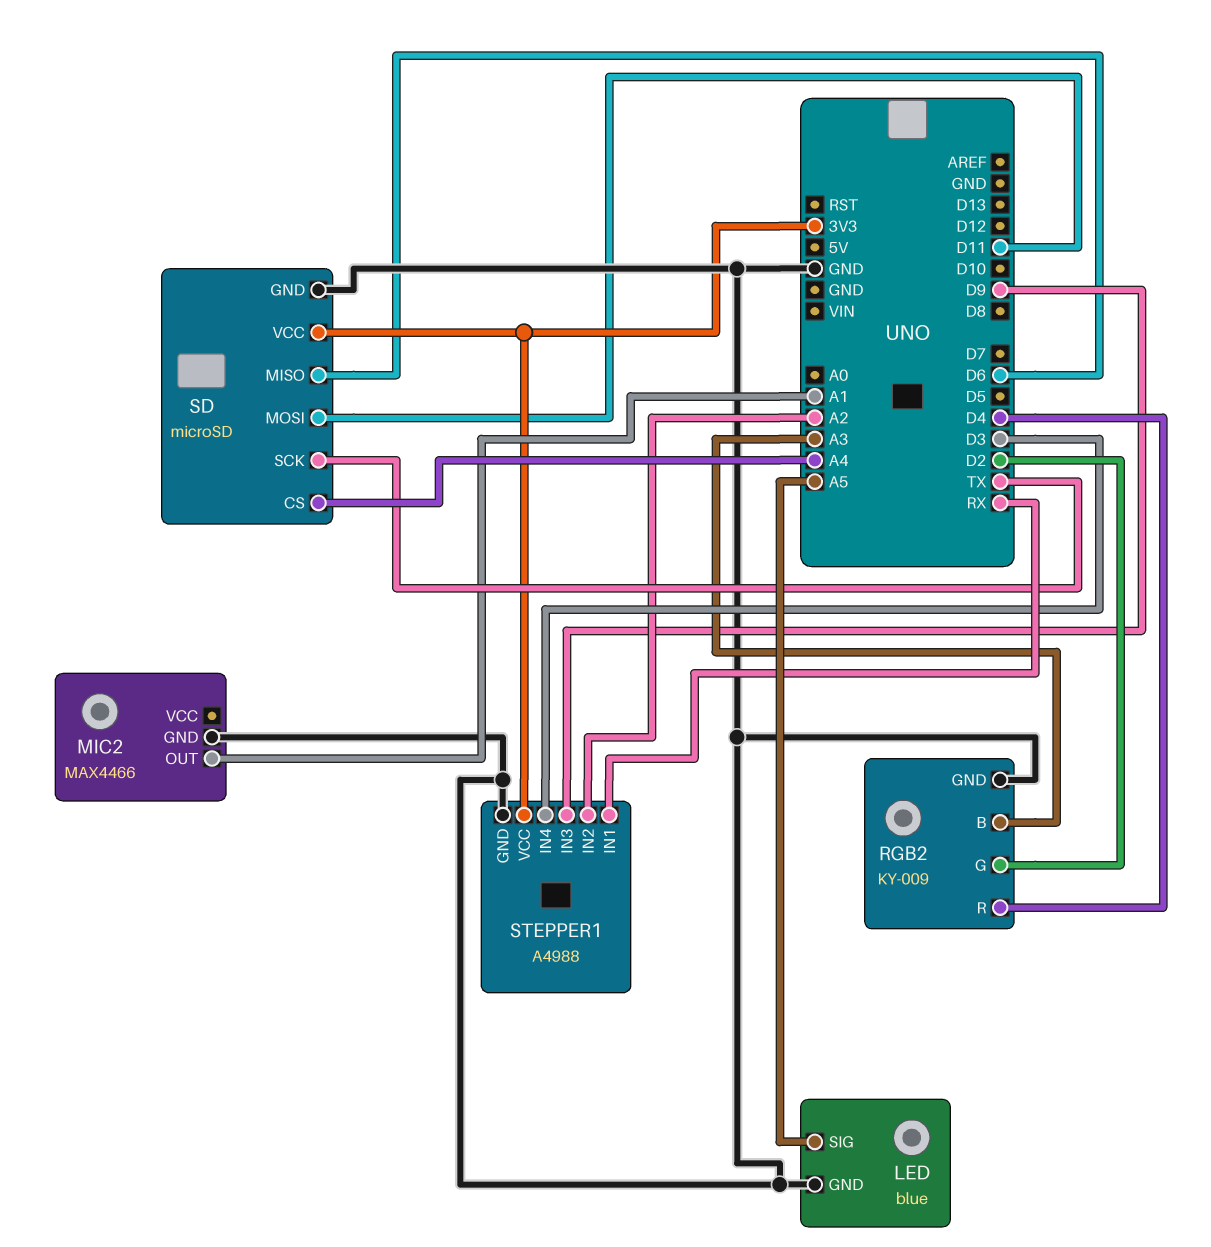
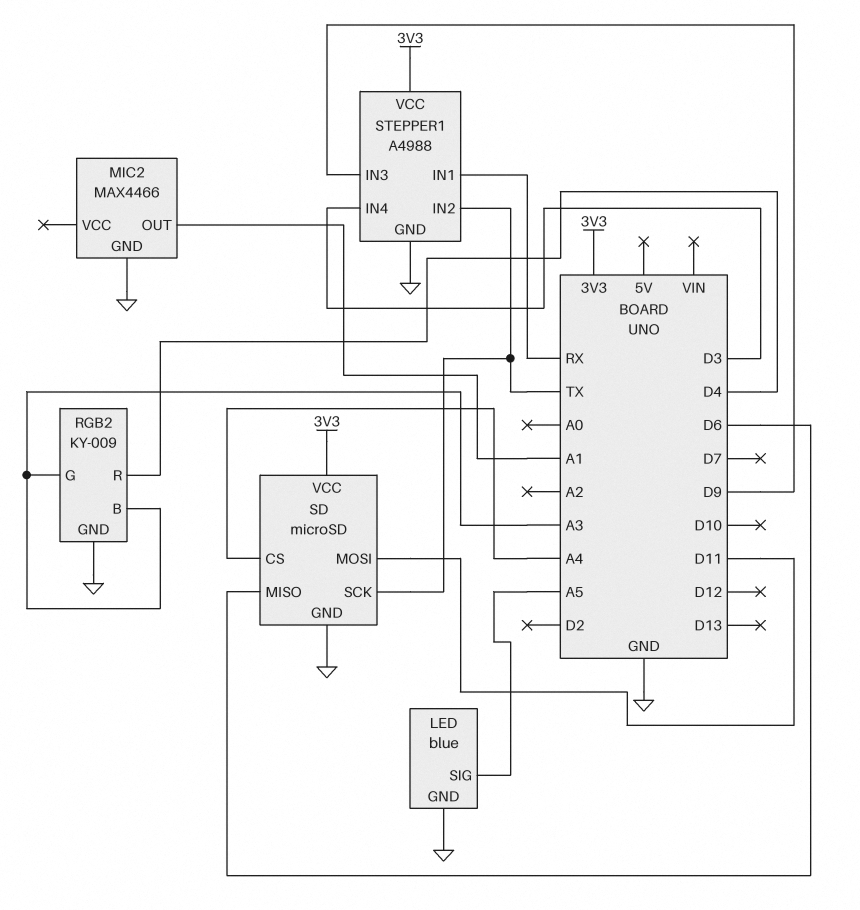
RGB2 pin G: D2 -> A3
STEPPER1 pin IN2: A2 -> TX

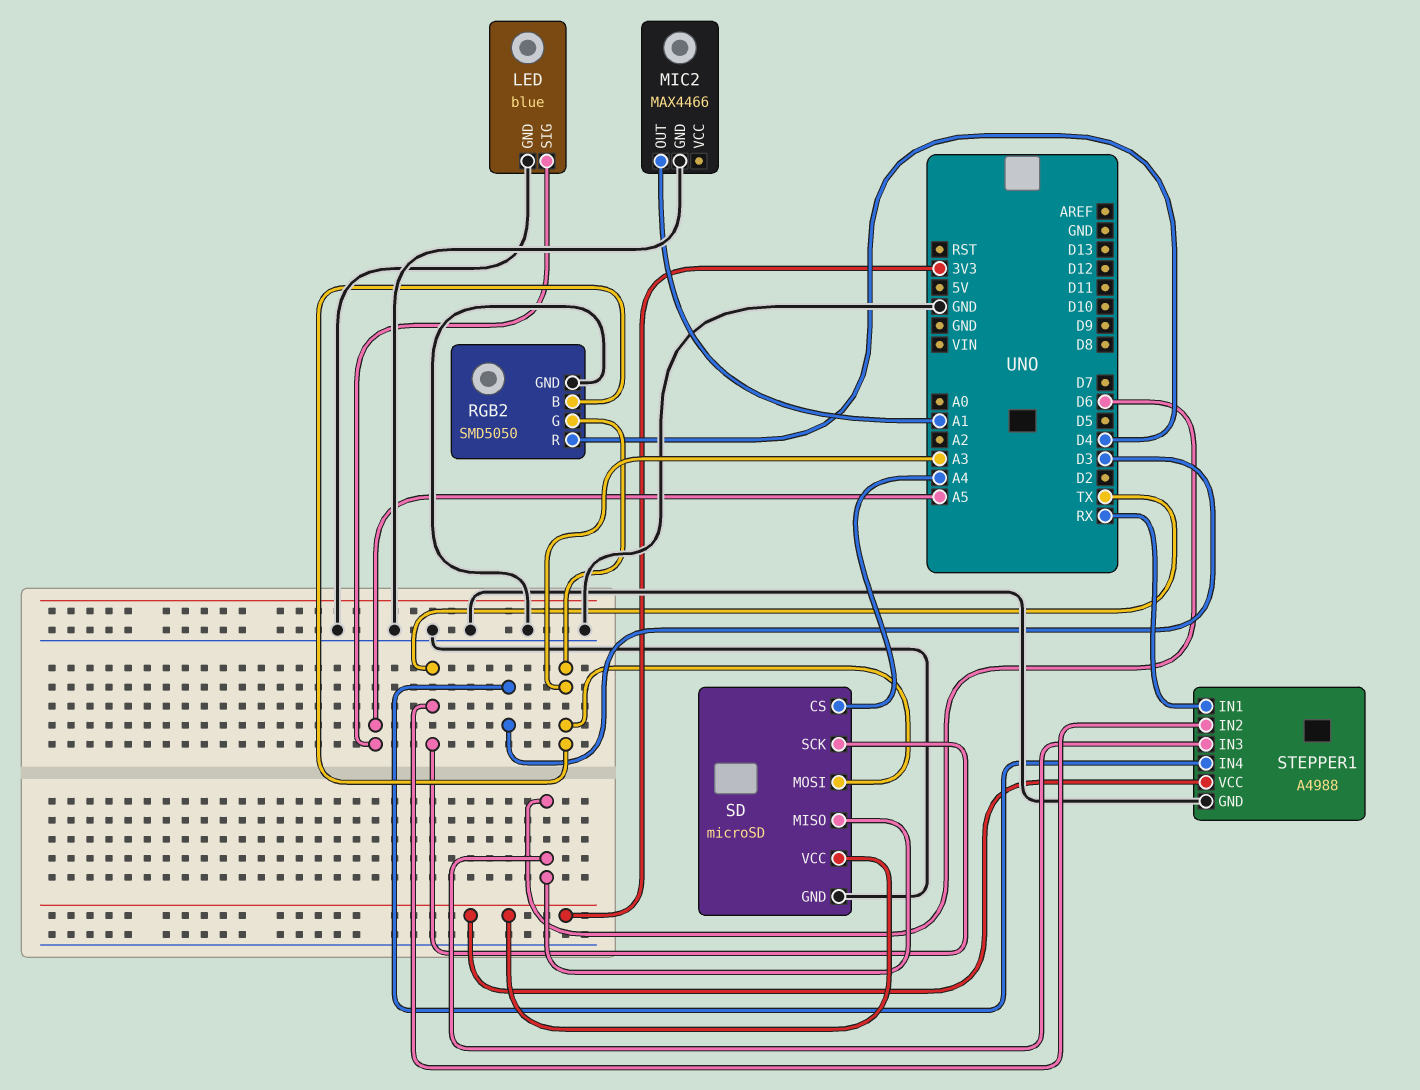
RGB2: KY-009 -> SMD5050
SD pin MOSI: D11 -> A3
STEPPER1 pin IN3: D9 -> D6

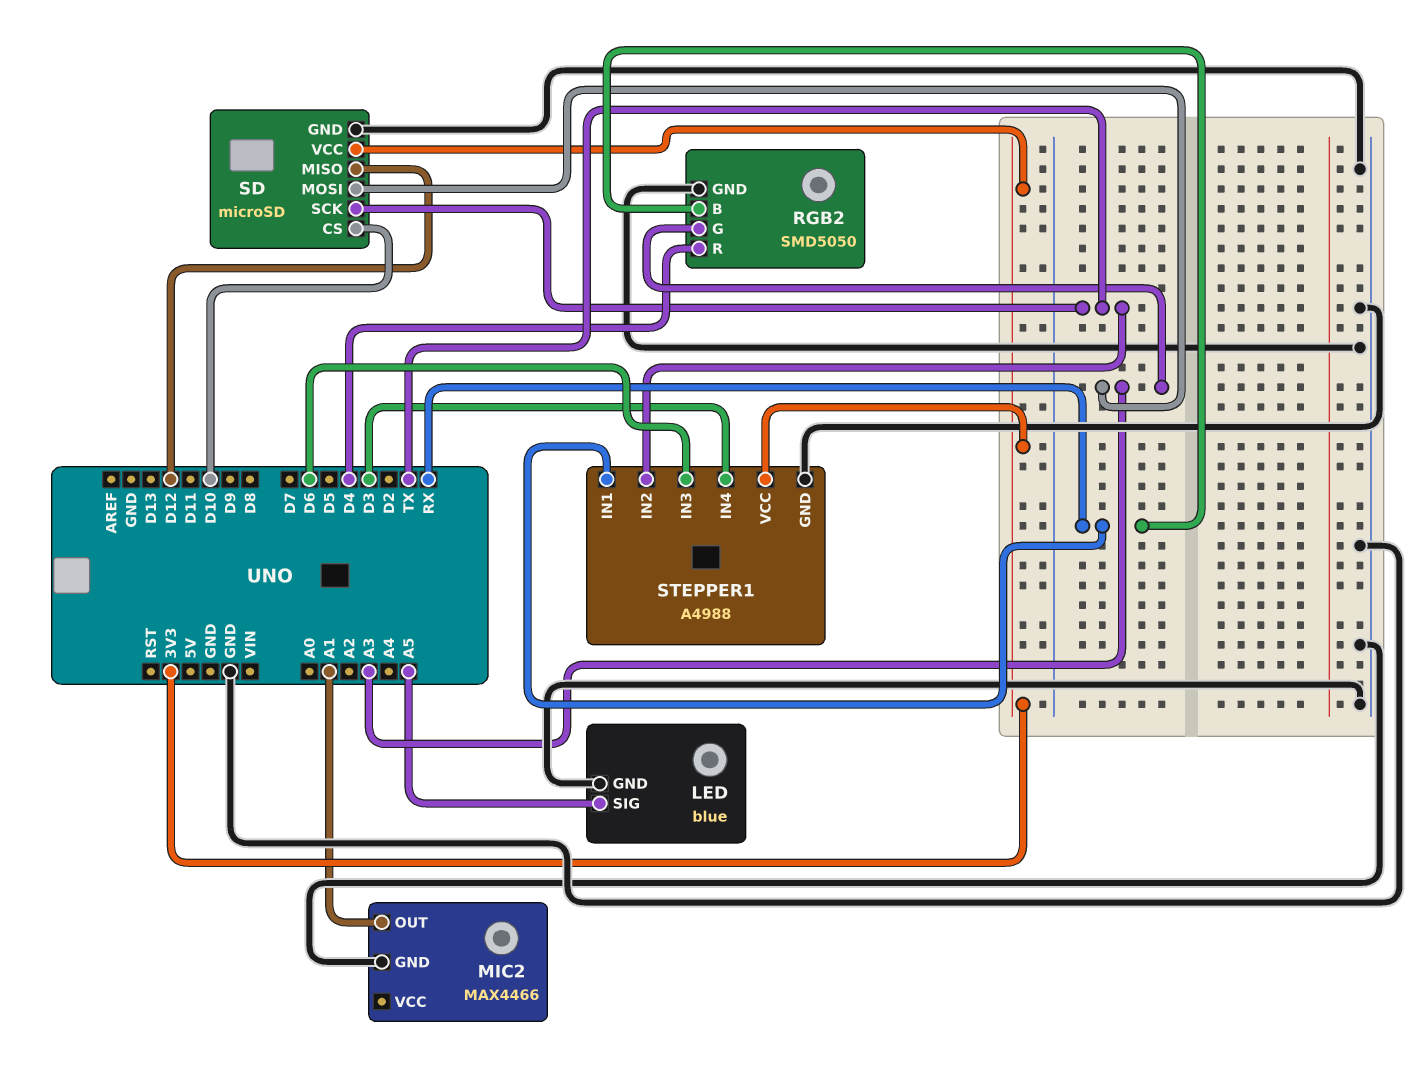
RGB2 pin B: A3 -> RX
SD pin CS: A4 -> D10
SD pin MISO: D6 -> D12

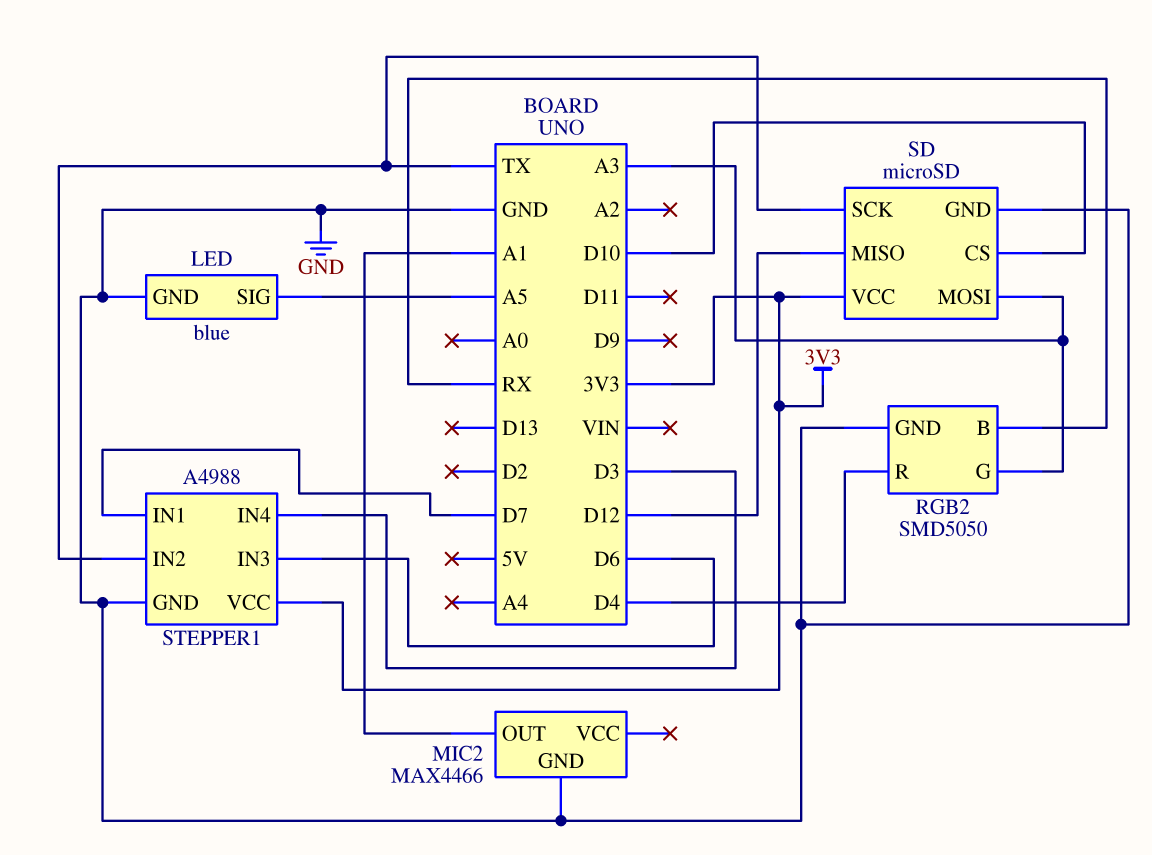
STEPPER1 pin IN1: RX -> D7

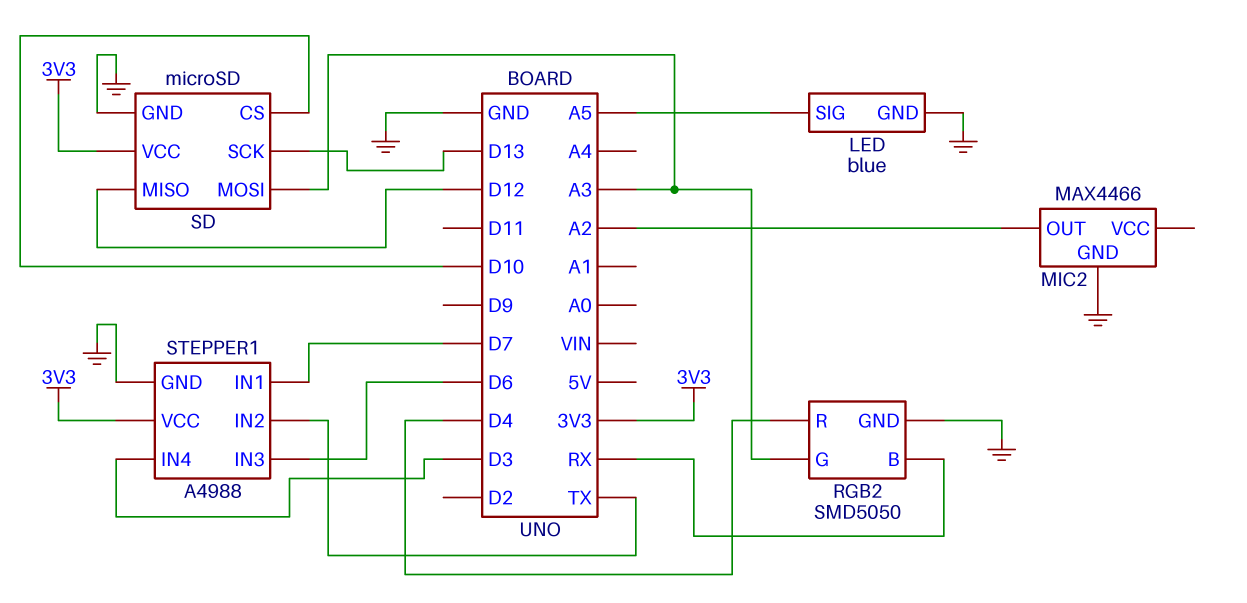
MIC2 pin OUT: A1 -> A2
SD pin SCK: TX -> D13

